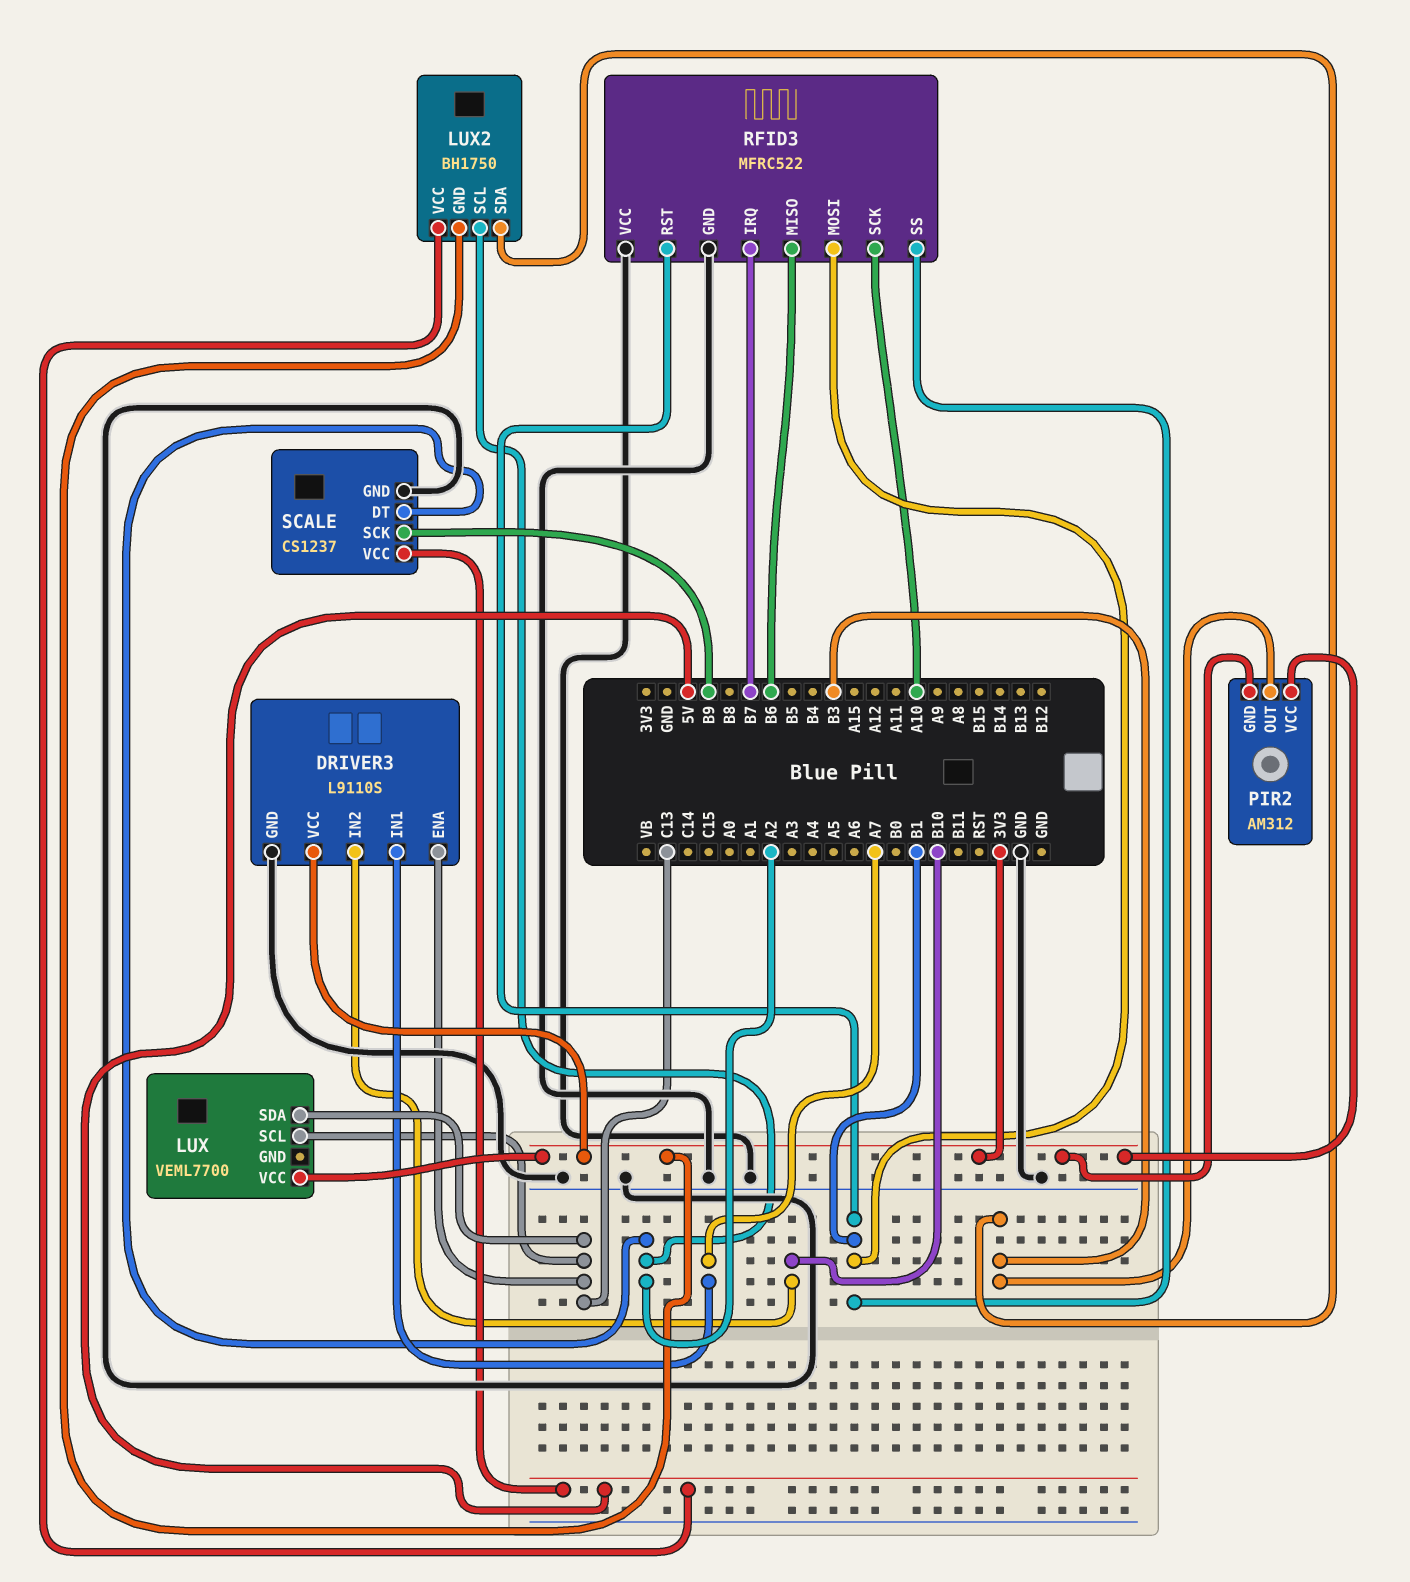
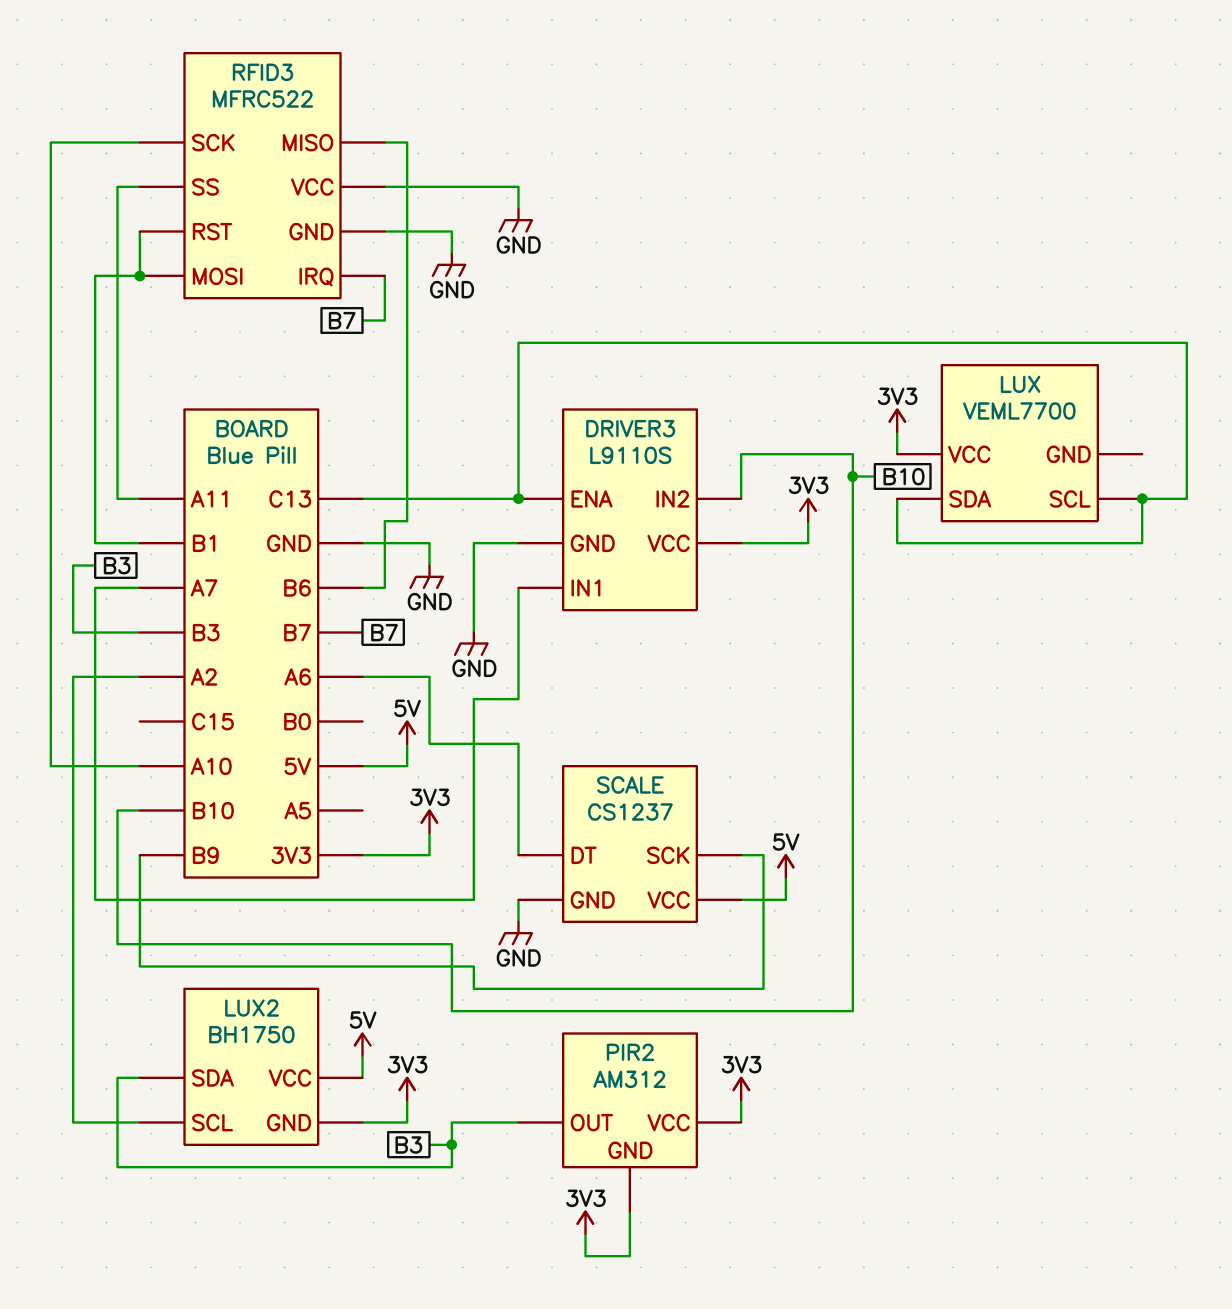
RFID3 pin SS: B1 -> A11
SCALE pin DT: A2 -> A6

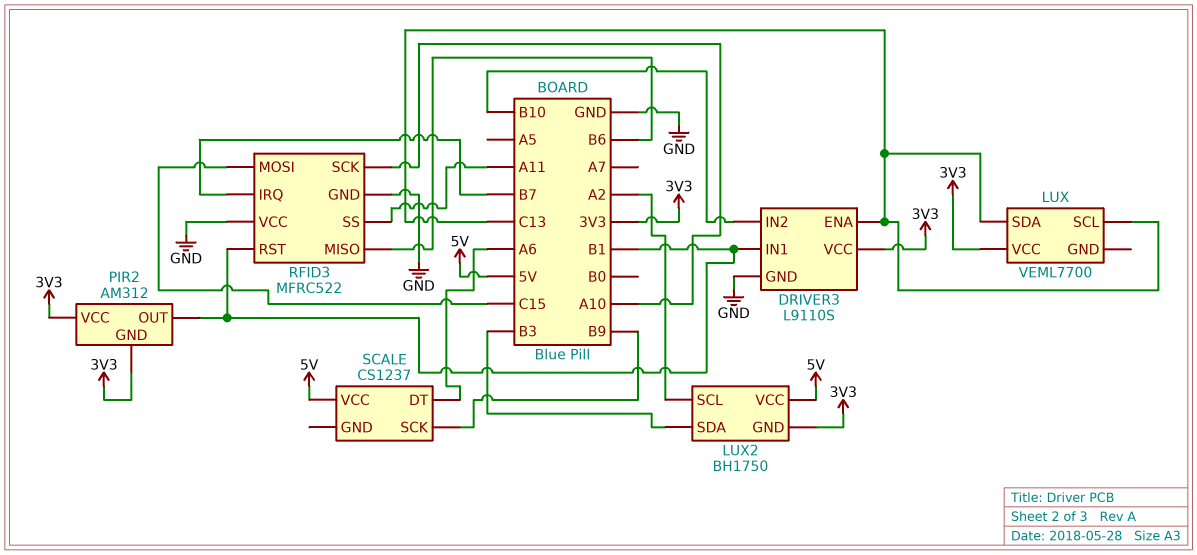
DRIVER3 pin IN1: A7 -> B1
PIR2 pin OUT: B3 -> B1
RFID3 pin MOSI: B1 -> C15
SCALE pin GND: GND -> none

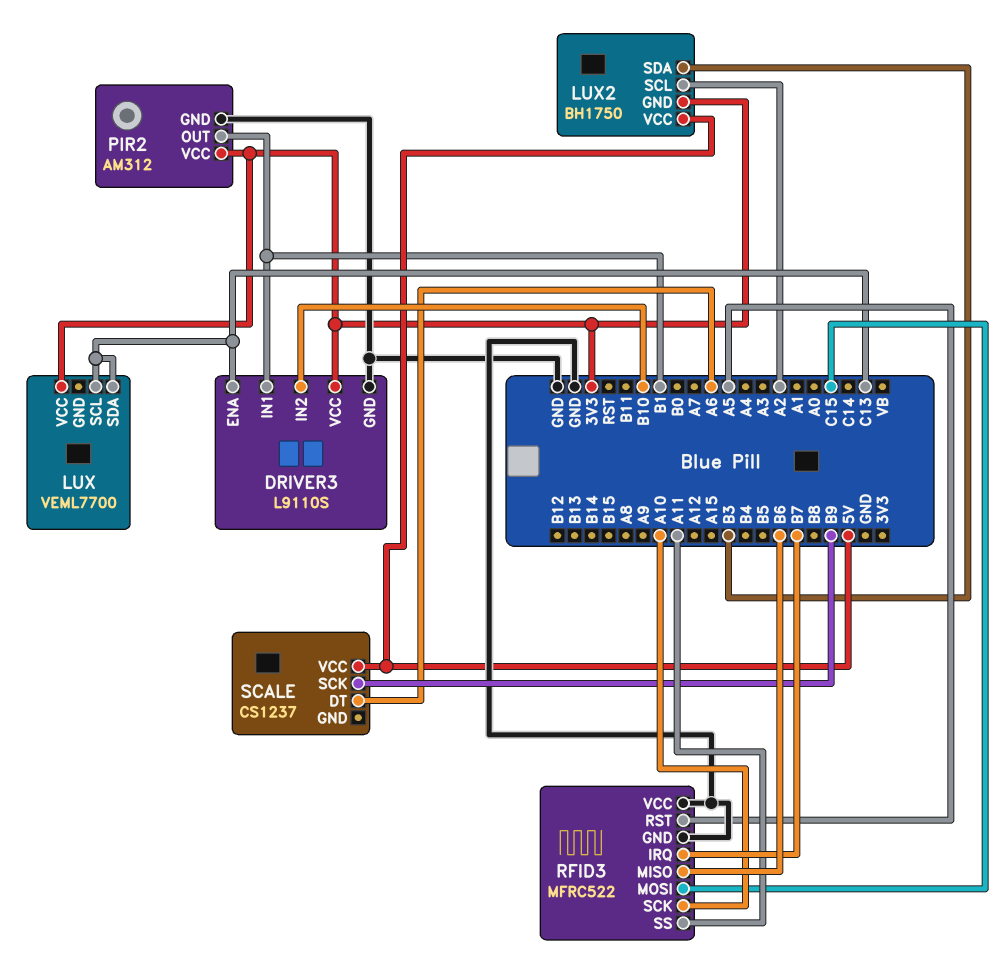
PIR2 pin GND: 3V3 -> GND
RFID3 pin RST: B1 -> A5

